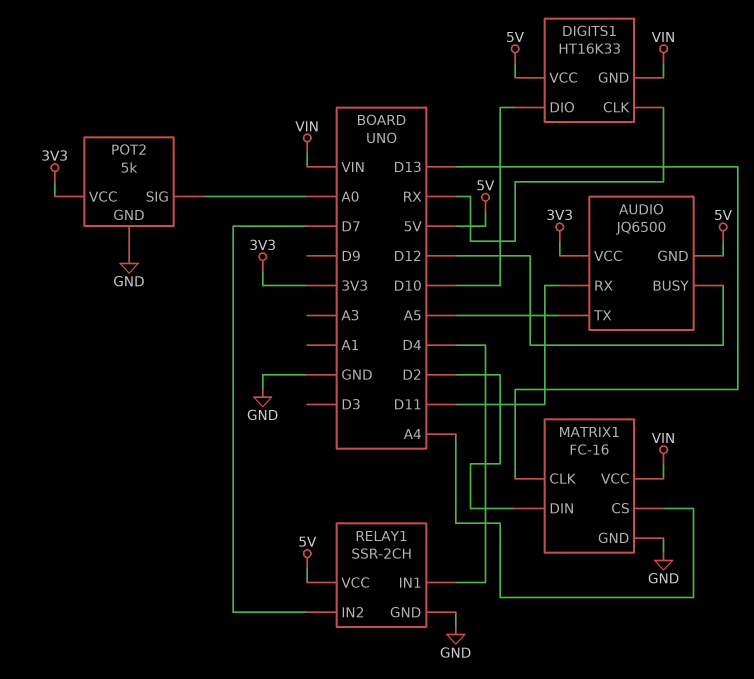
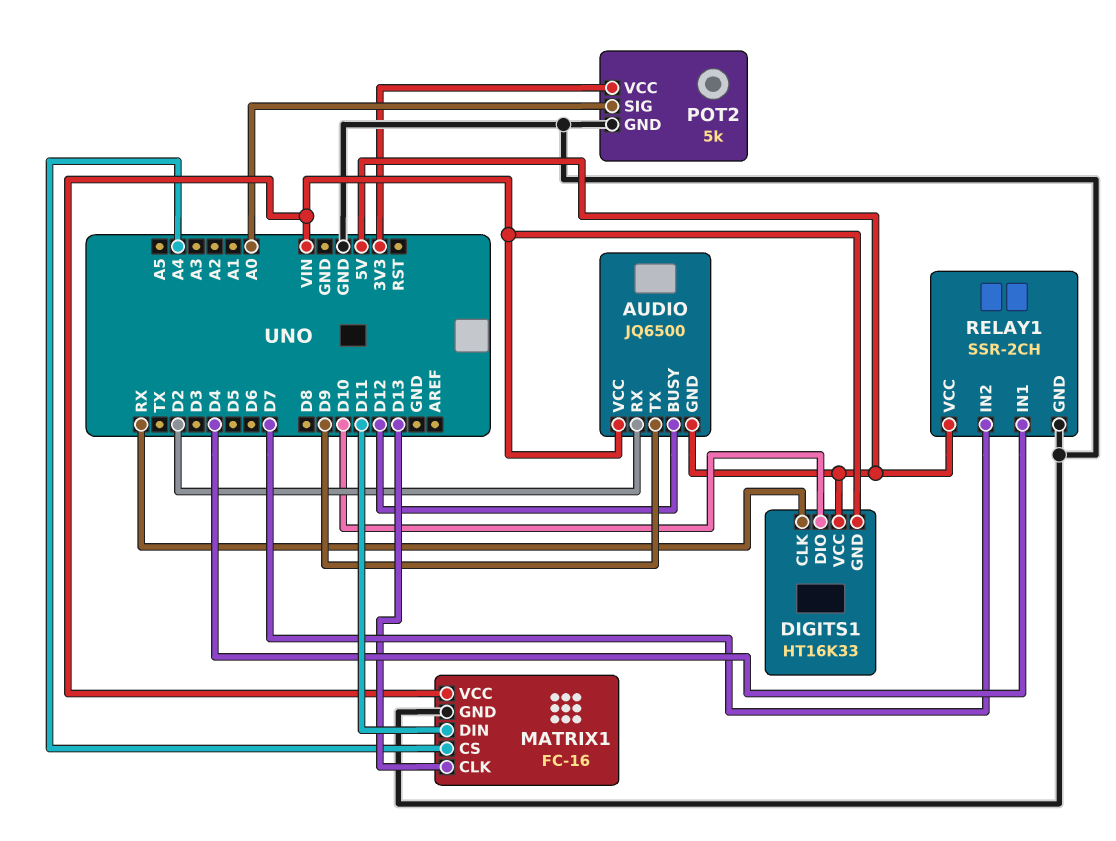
AUDIO pin RX: D11 -> D2
AUDIO pin TX: A5 -> D9
AUDIO pin VCC: 3V3 -> VIN
MATRIX1 pin DIN: D2 -> D11

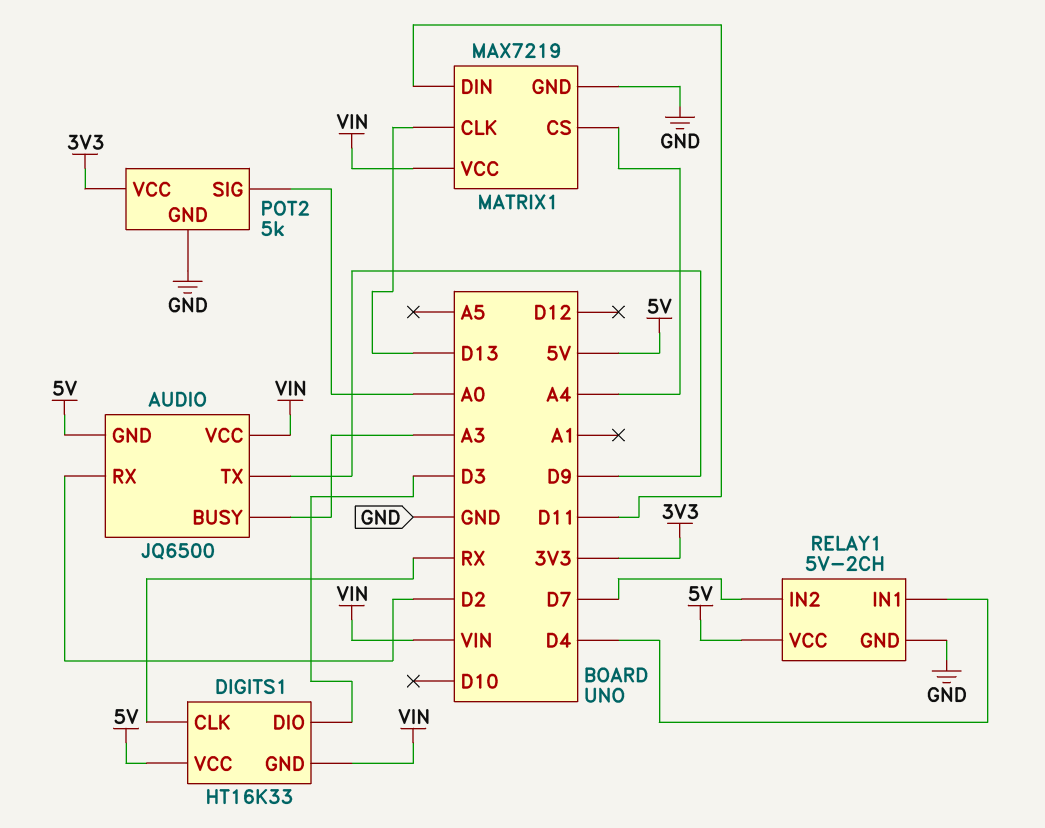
AUDIO pin BUSY: D12 -> A3
DIGITS1 pin DIO: D10 -> D3
MATRIX1: FC-16 -> MAX7219
RELAY1: SSR-2CH -> 5V-2CH

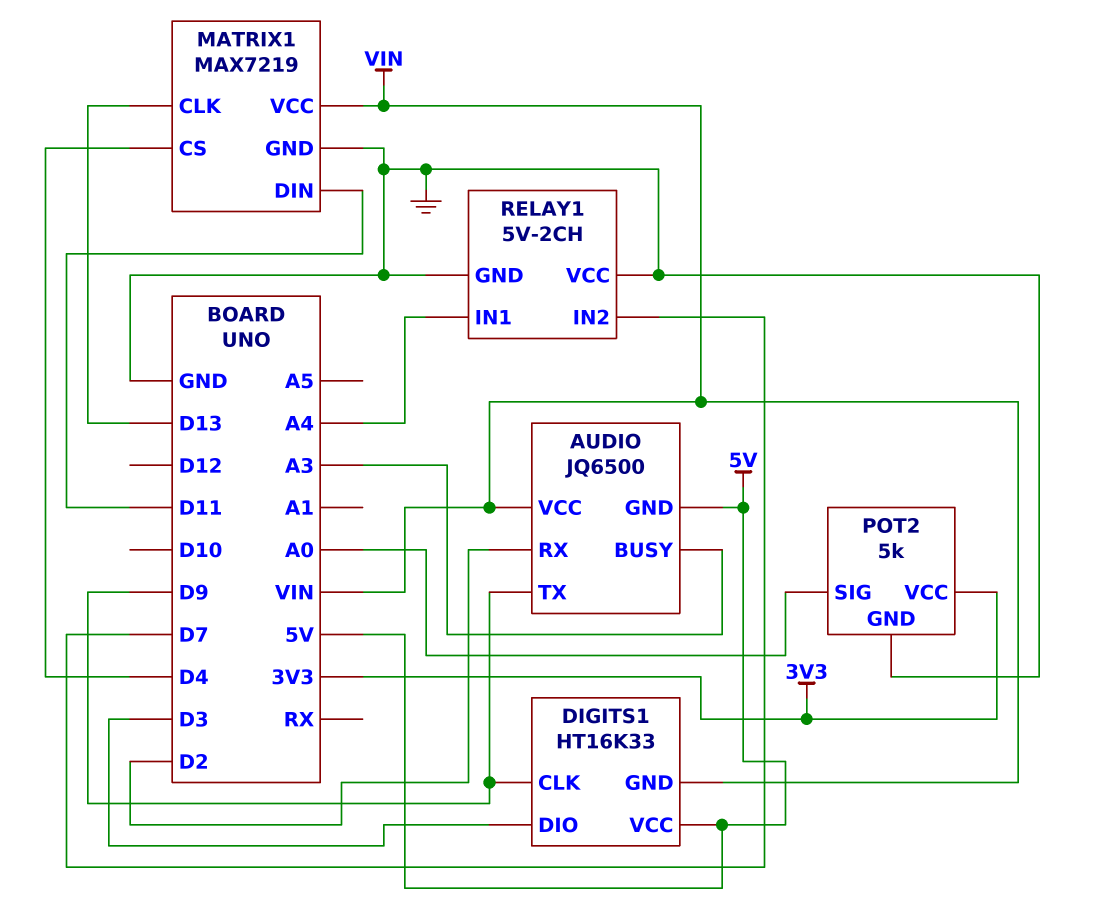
DIGITS1 pin CLK: RX -> D9
MATRIX1 pin CS: A4 -> D4
RELAY1 pin IN1: D4 -> A4
RELAY1 pin VCC: 5V -> GND

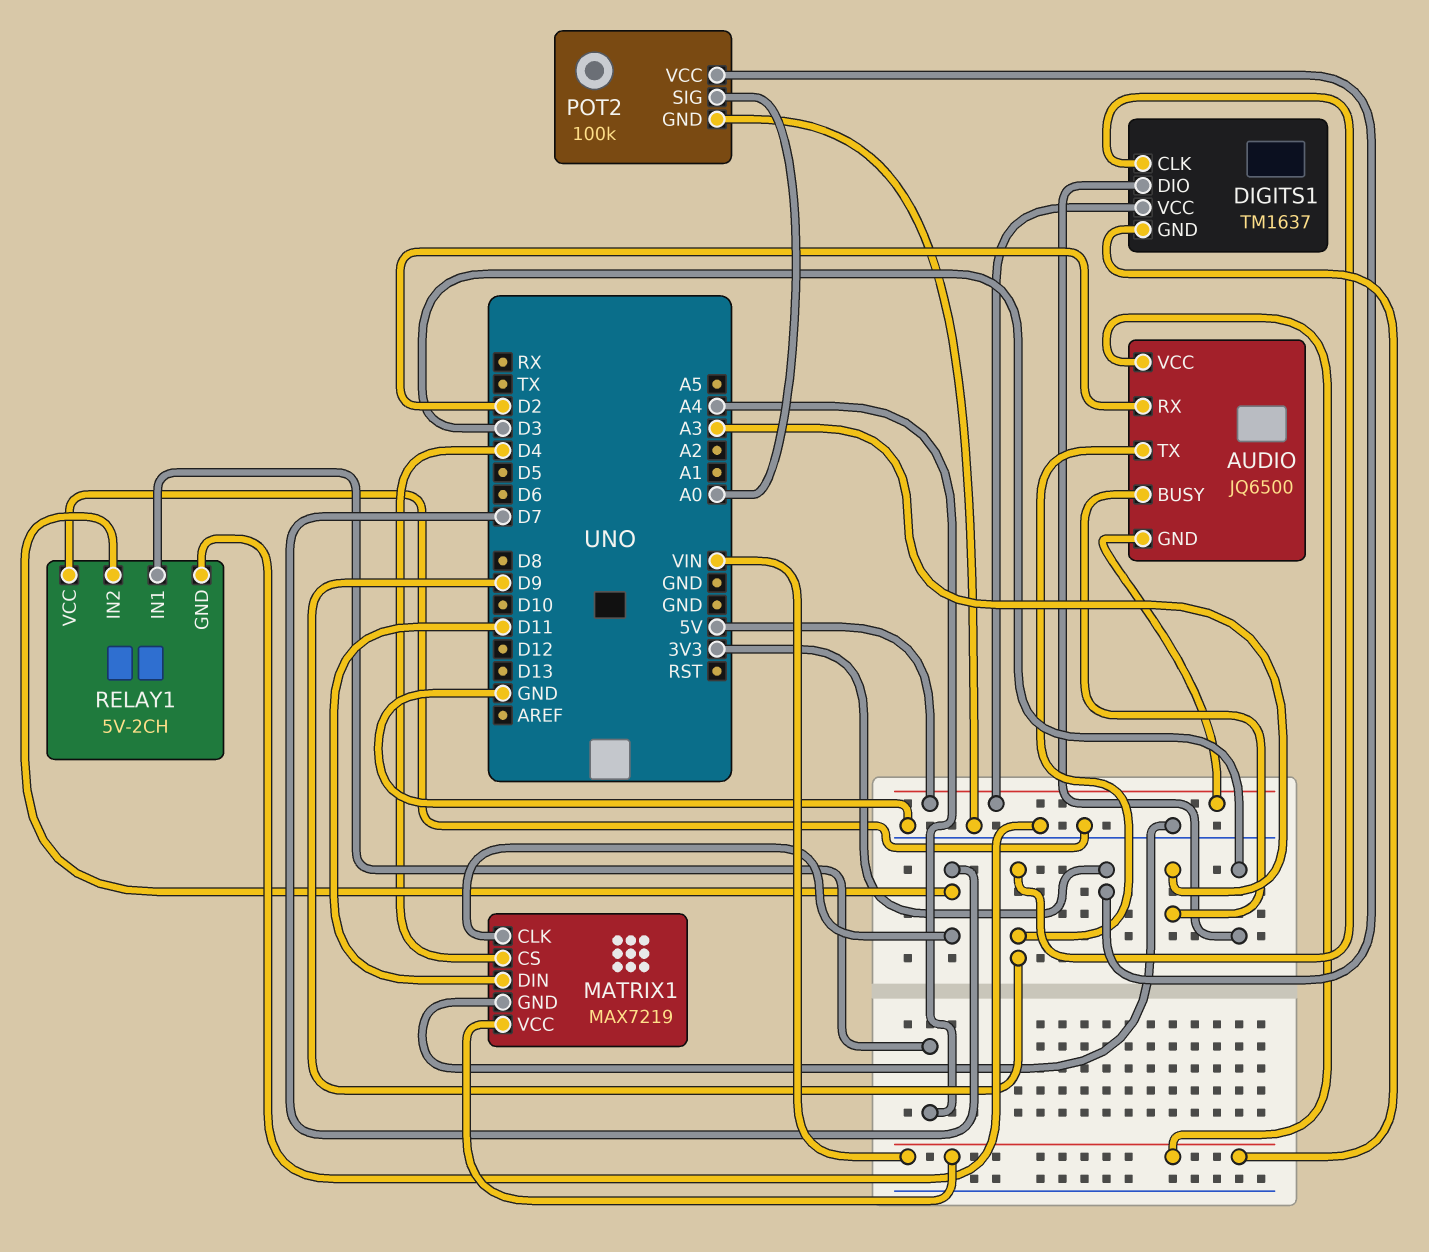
DIGITS1: HT16K33 -> TM1637
MATRIX1 pin CLK: D13 -> D7
POT2: 5k -> 100k

